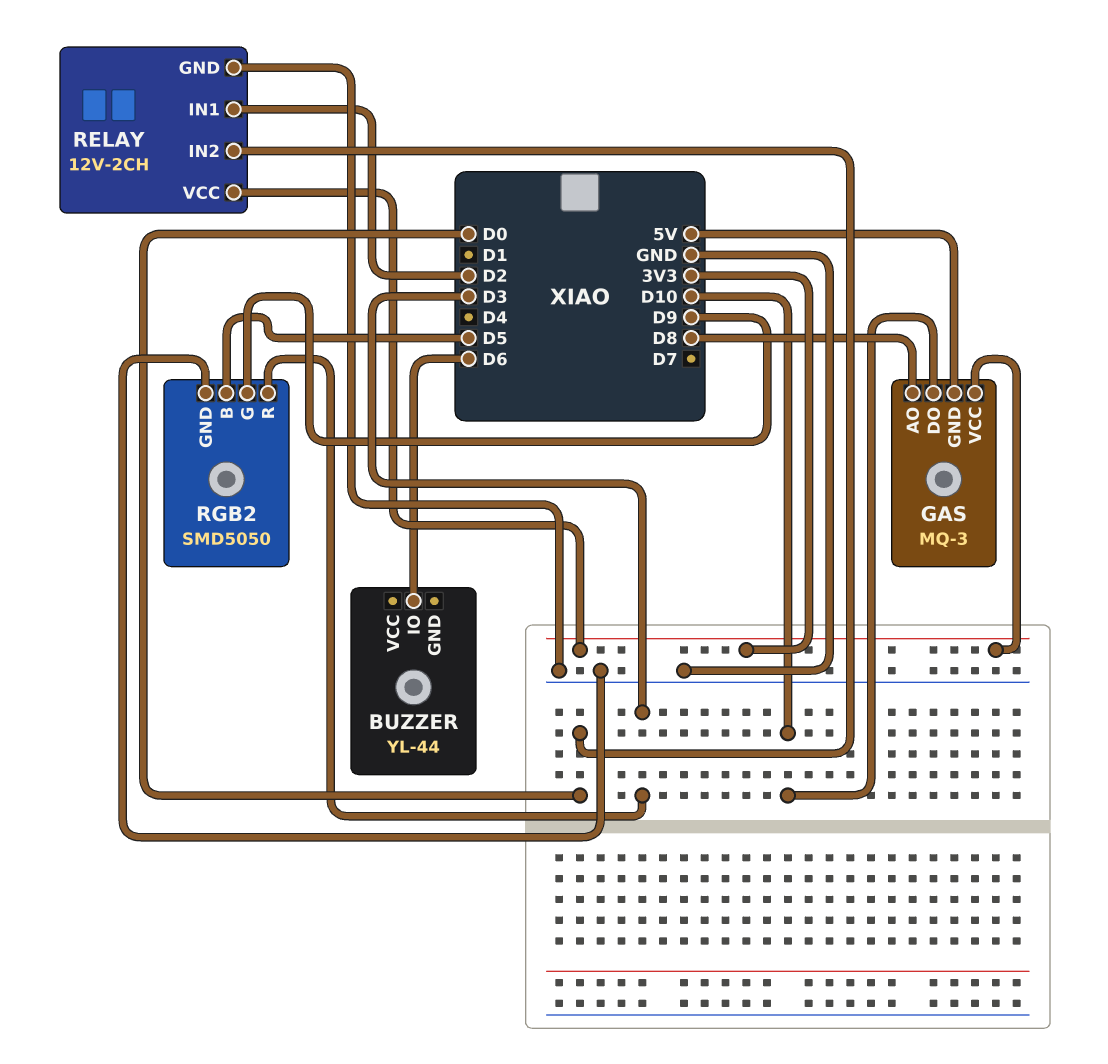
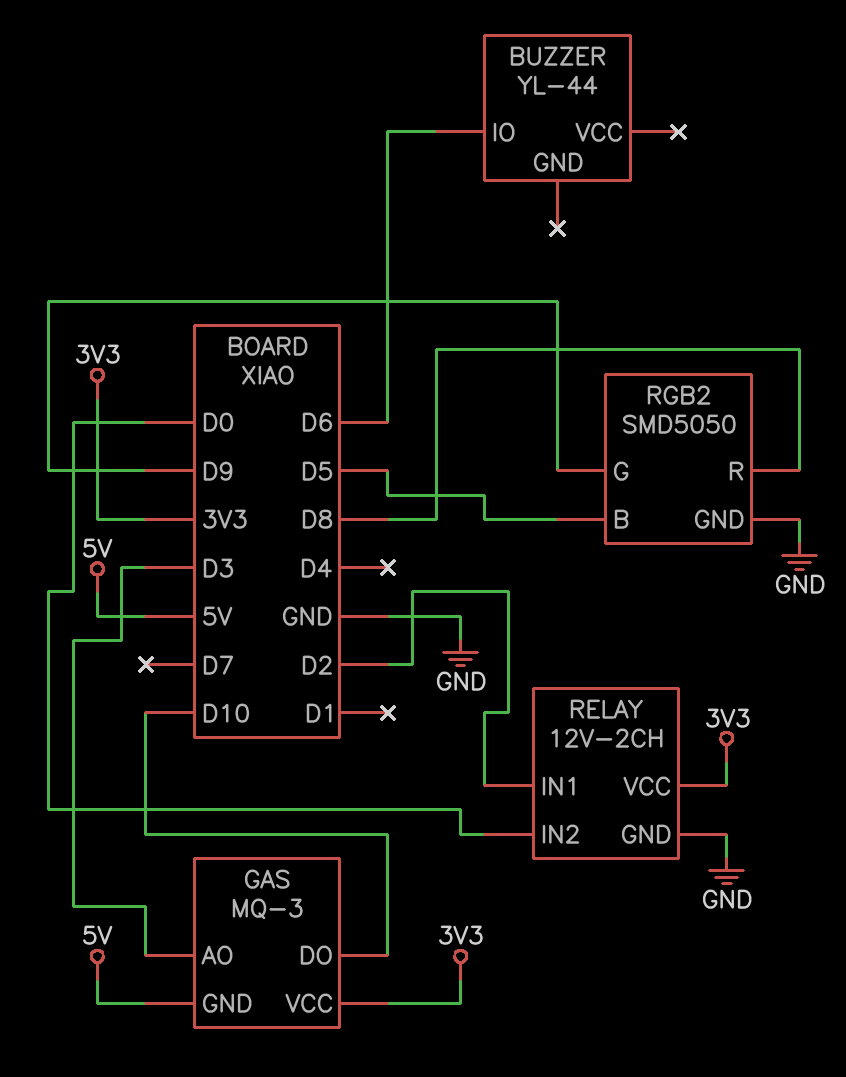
GAS pin AO: D8 -> D3
RGB2 pin R: D3 -> D8

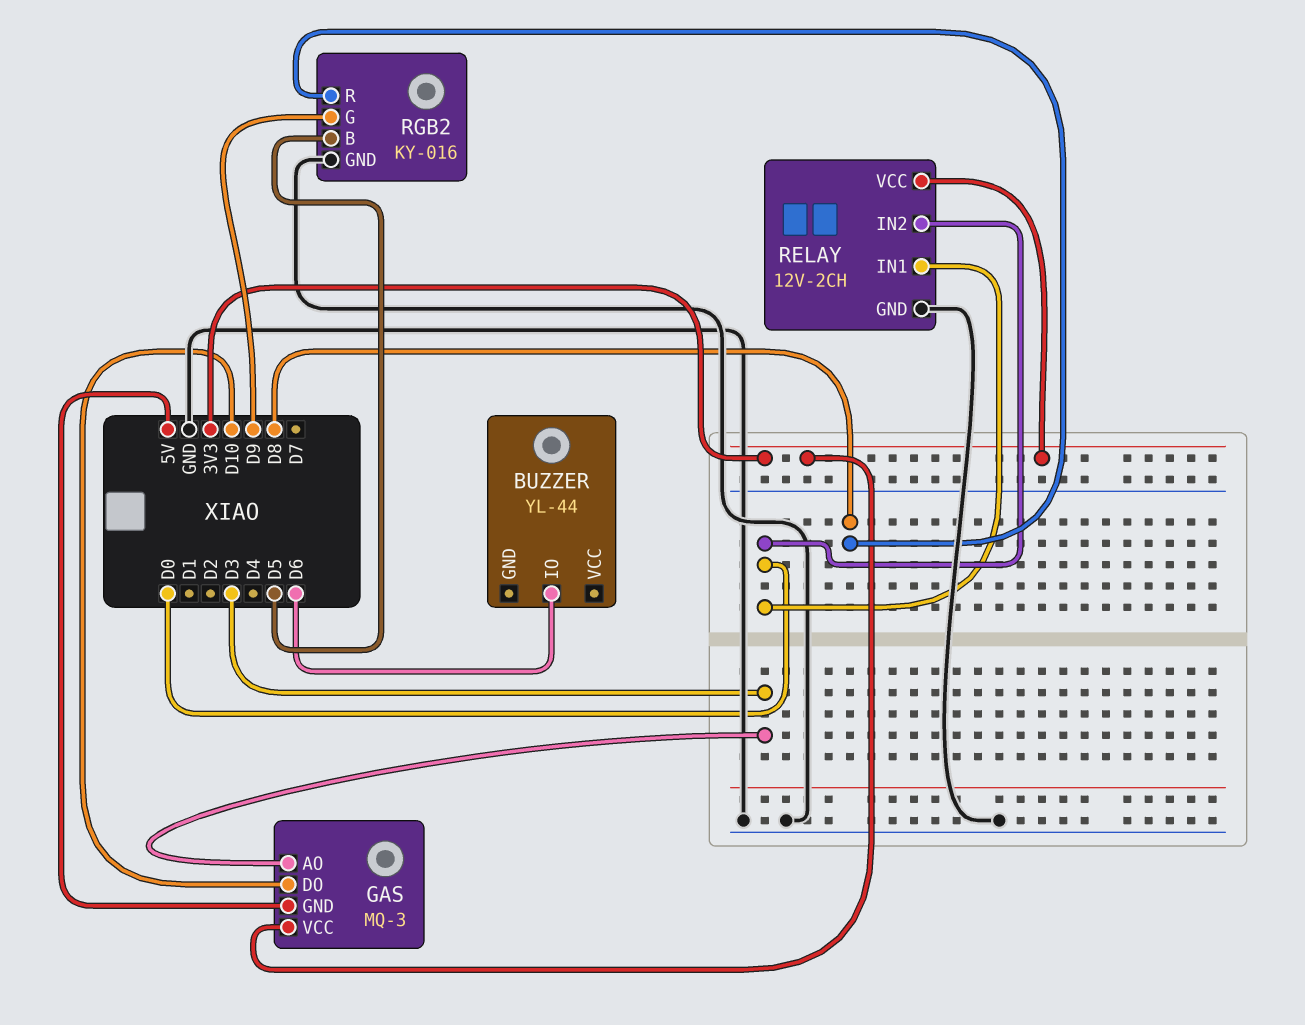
RELAY pin IN1: D2 -> D0
RGB2: SMD5050 -> KY-016

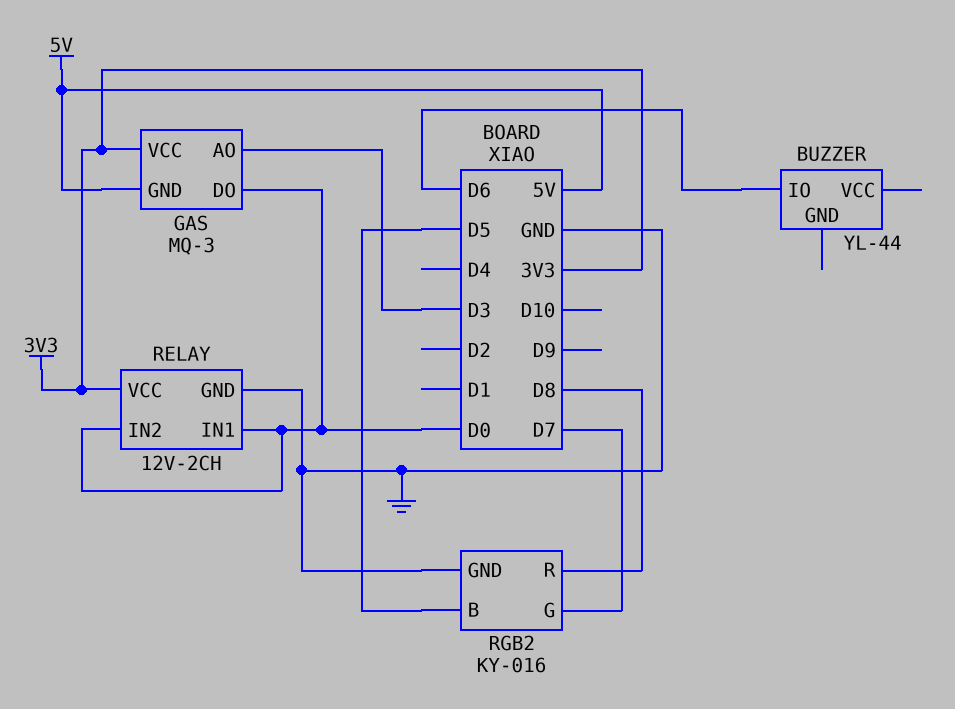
GAS pin DO: D10 -> D0
RGB2 pin G: D9 -> D7

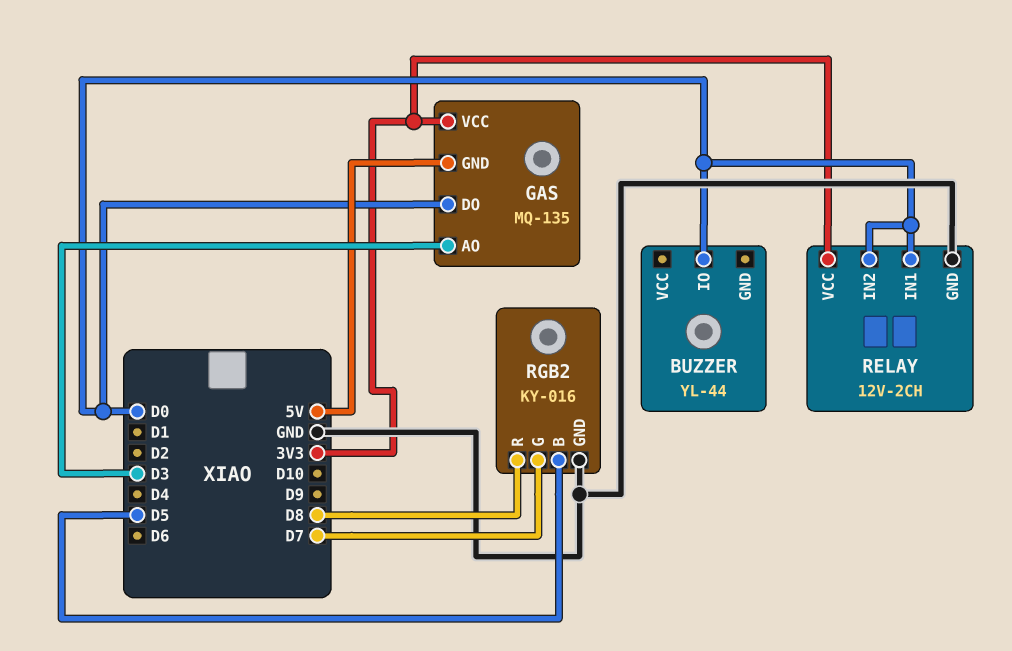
BUZZER pin IO: D6 -> D0
GAS: MQ-3 -> MQ-135

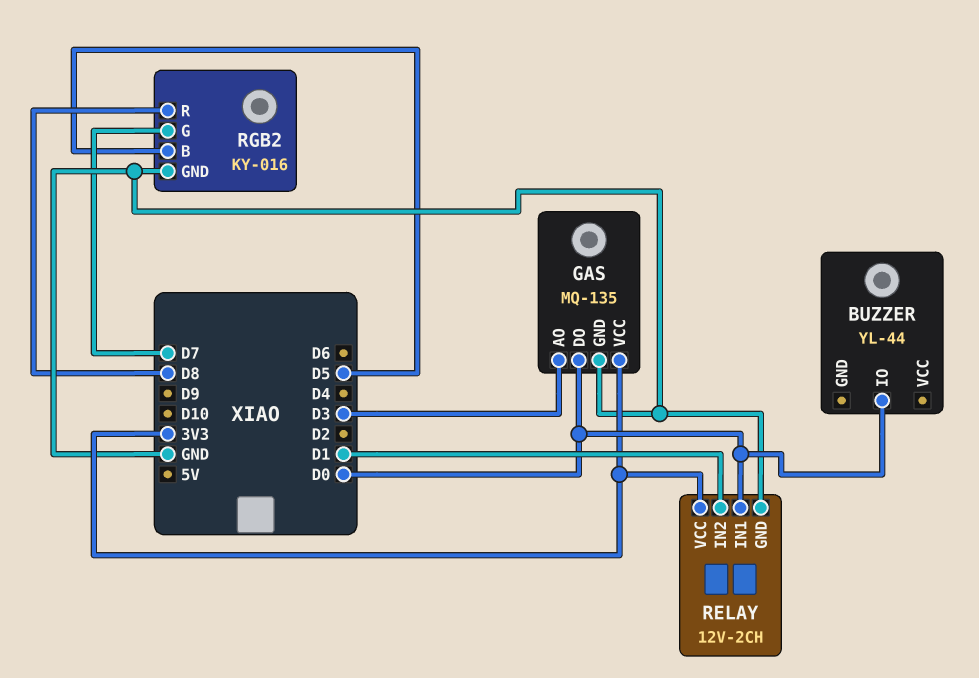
GAS pin GND: 5V -> GND
RELAY pin IN2: D0 -> D1

